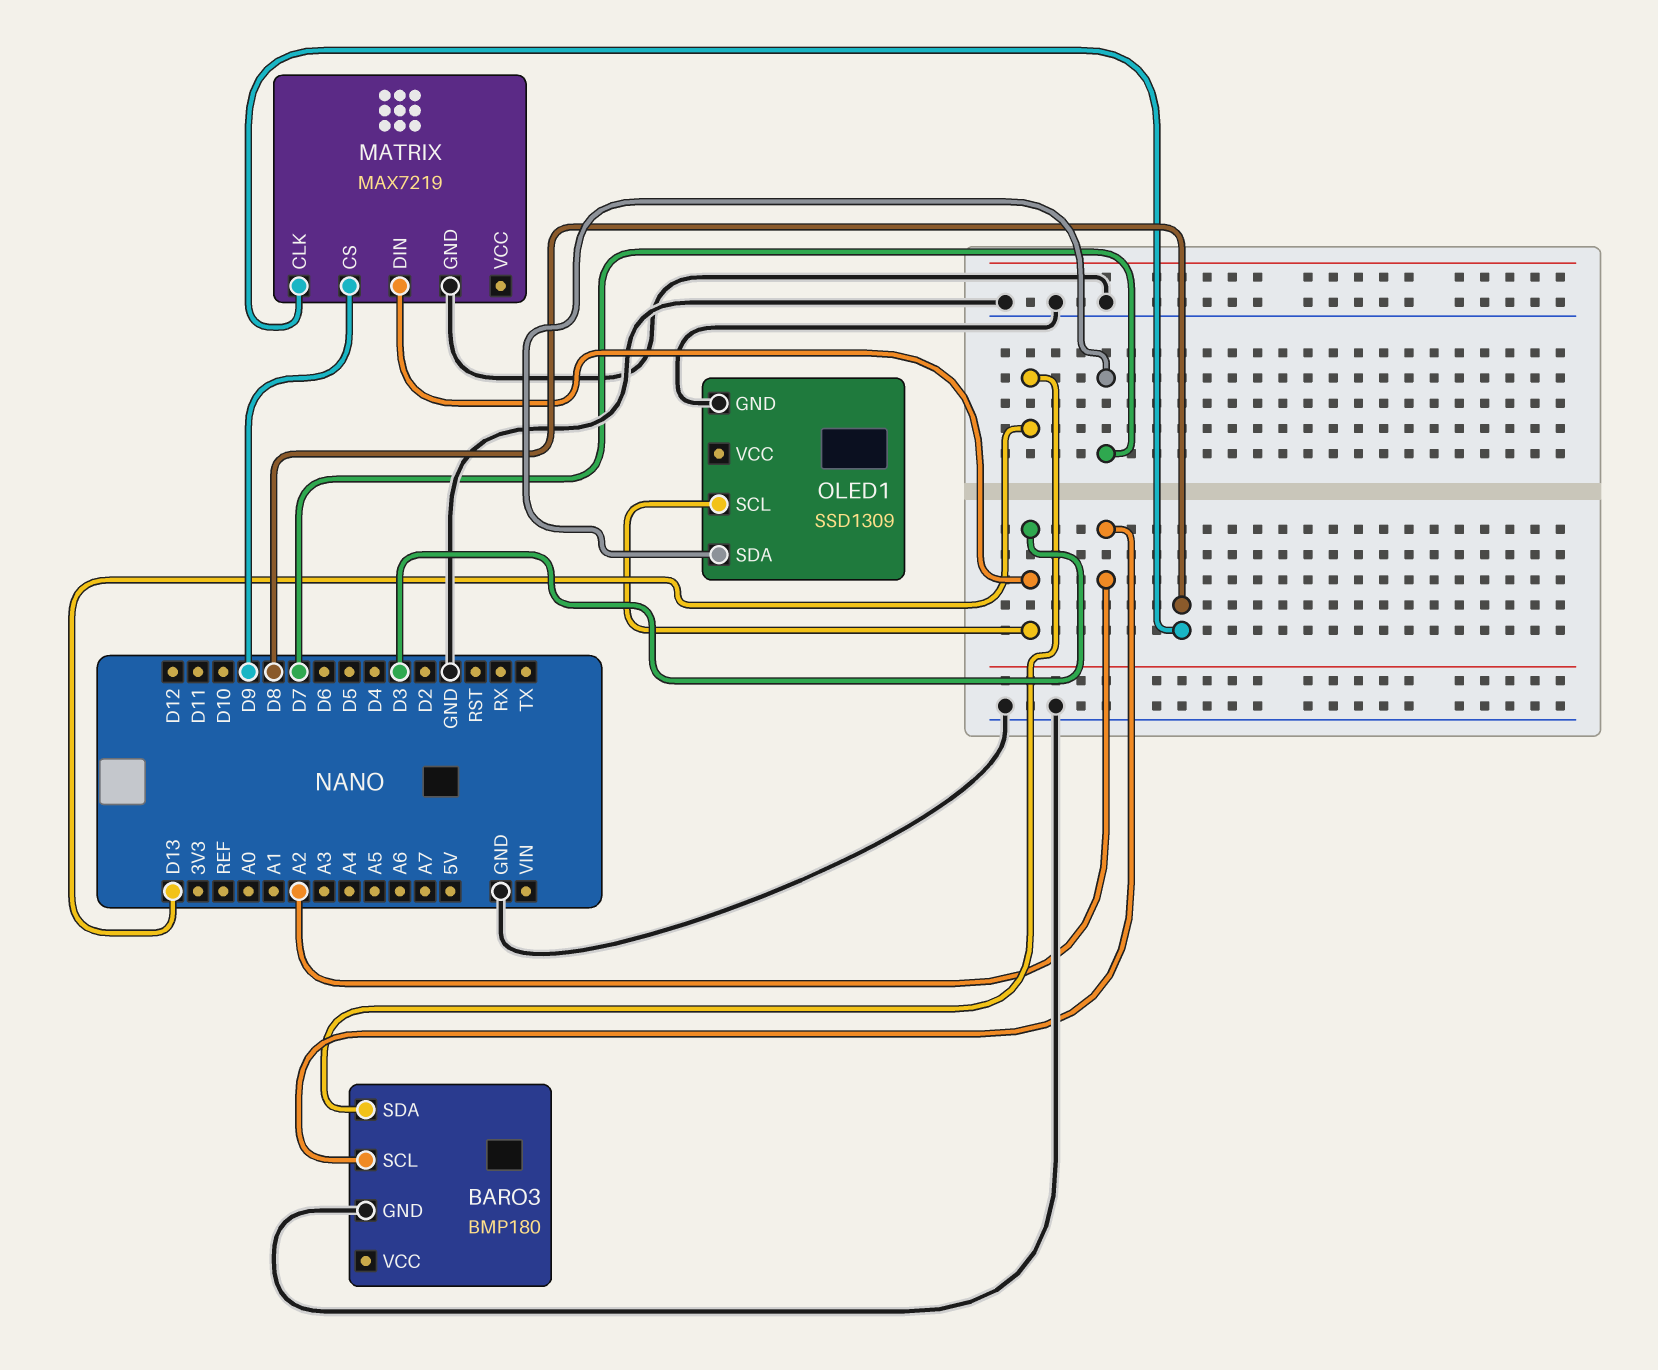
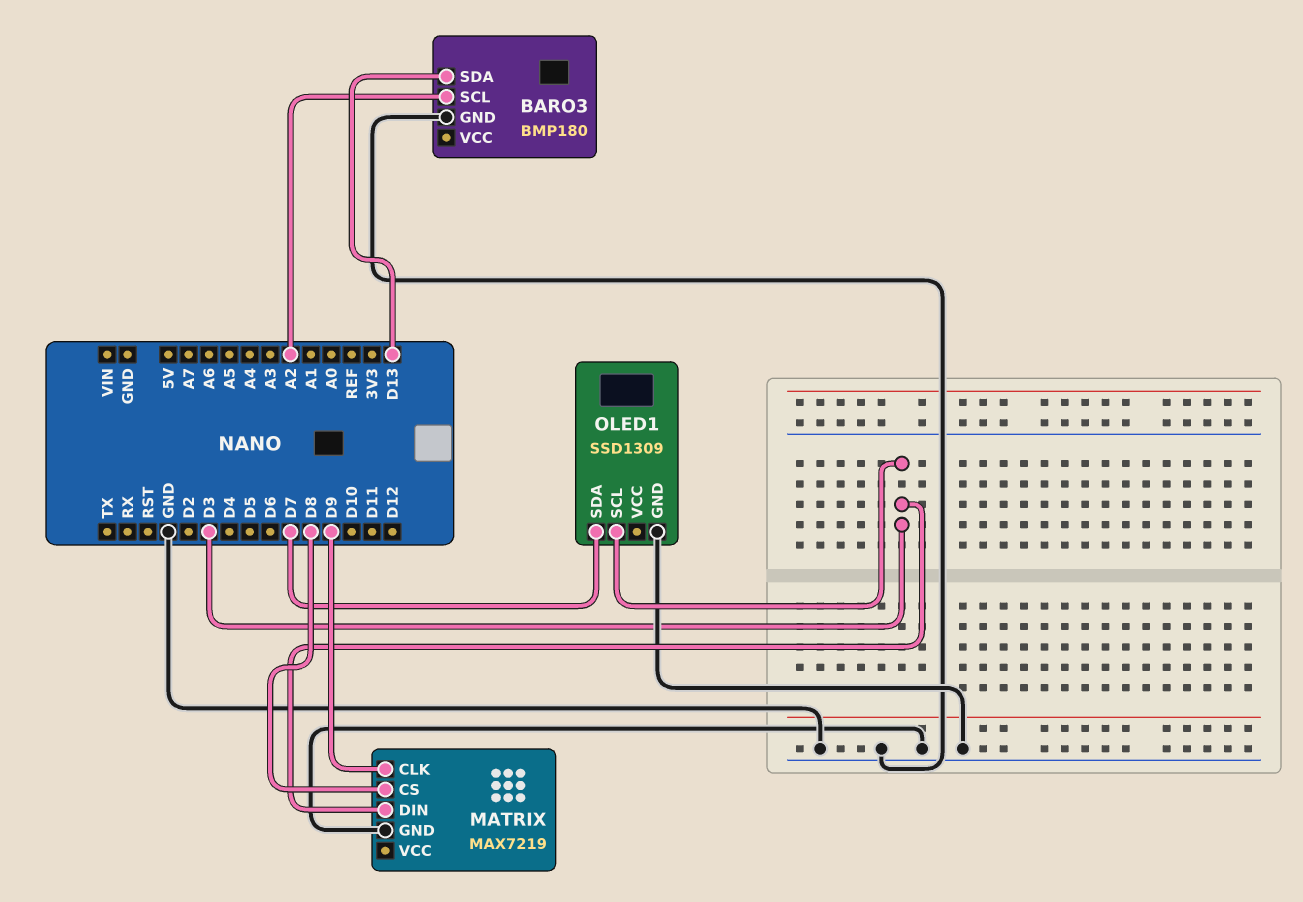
MATRIX pin CLK: D8 -> D9
MATRIX pin CS: D9 -> D8

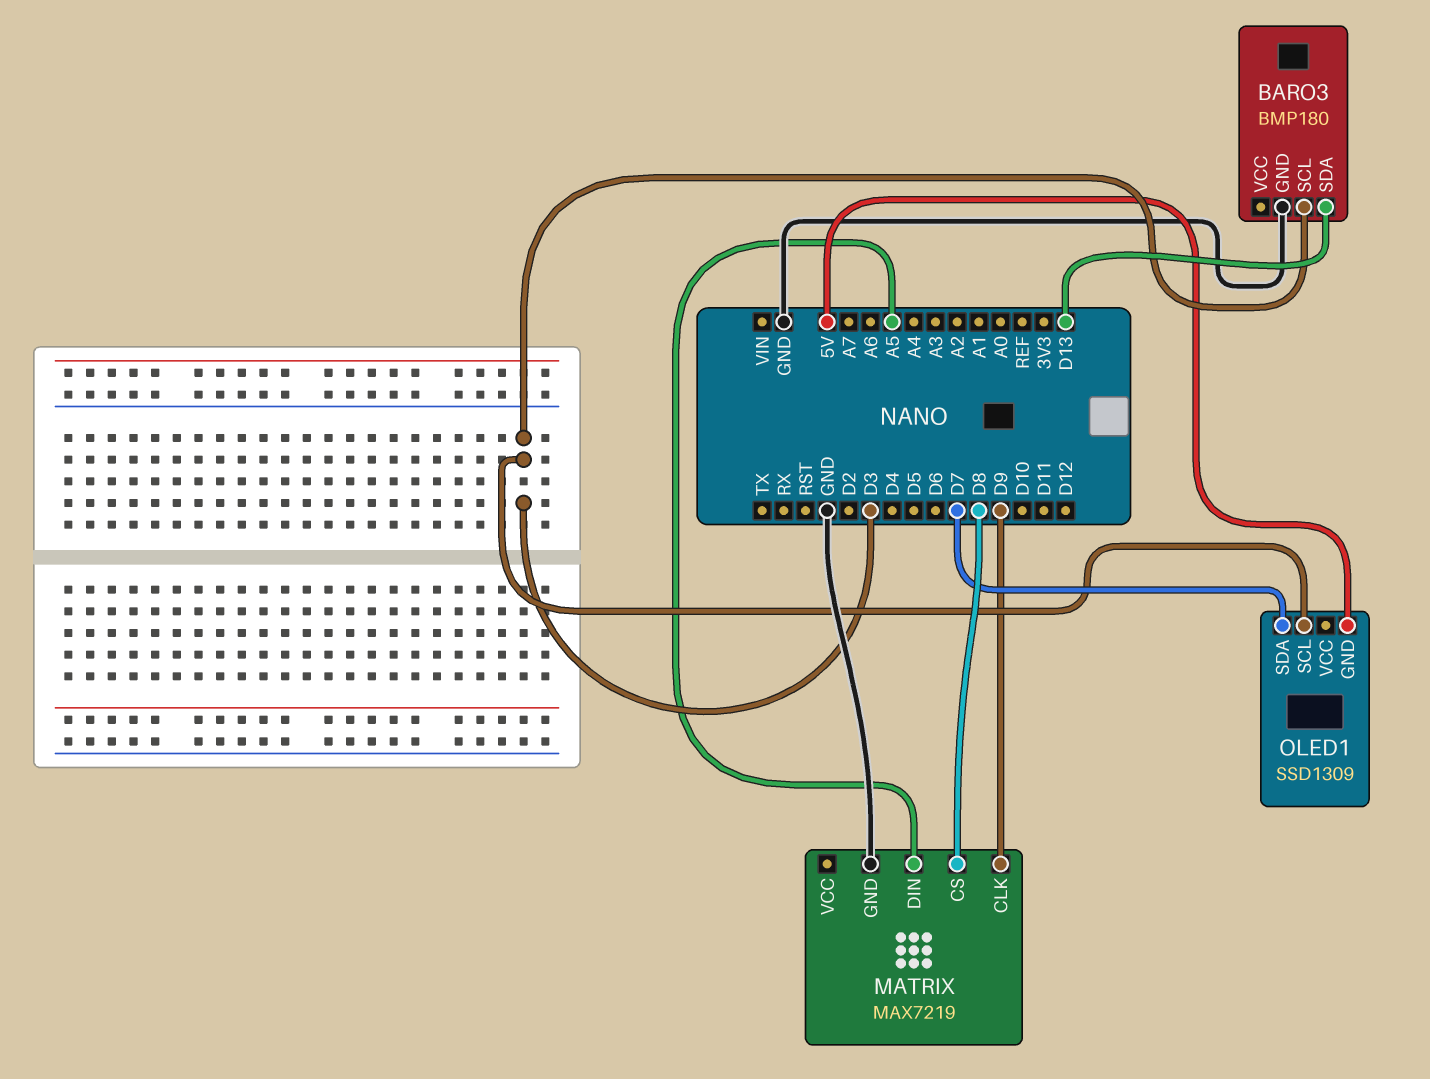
BARO3 pin SCL: A2 -> D3
MATRIX pin DIN: D3 -> A5
OLED1 pin GND: GND -> 5V

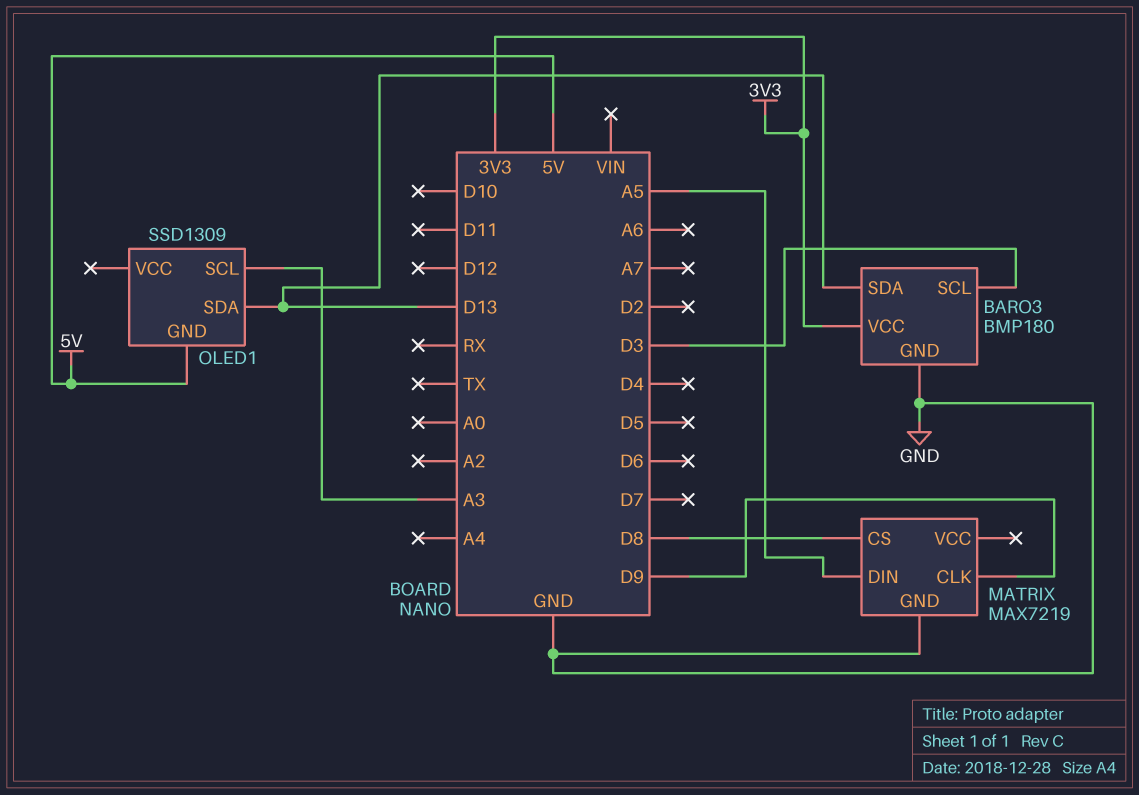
BARO3 pin VCC: none -> 3V3
OLED1 pin SCL: D3 -> A3
OLED1 pin SDA: D7 -> D13

